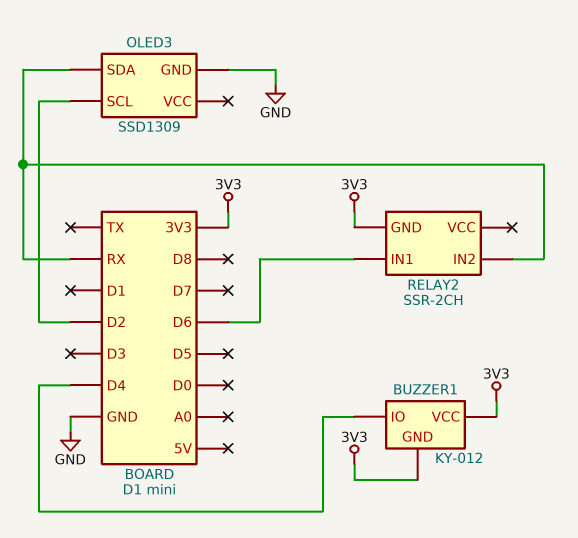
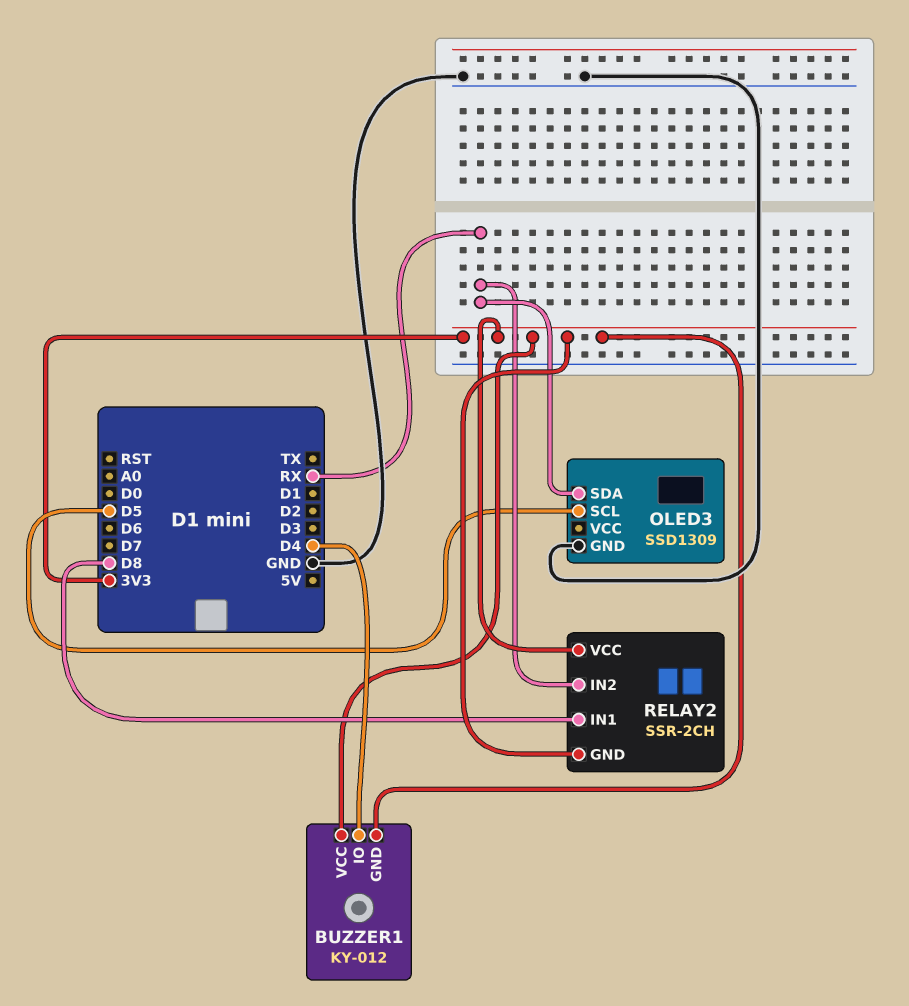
OLED3 pin SCL: D2 -> D5
RELAY2 pin IN1: D6 -> D8
RELAY2 pin VCC: none -> 3V3

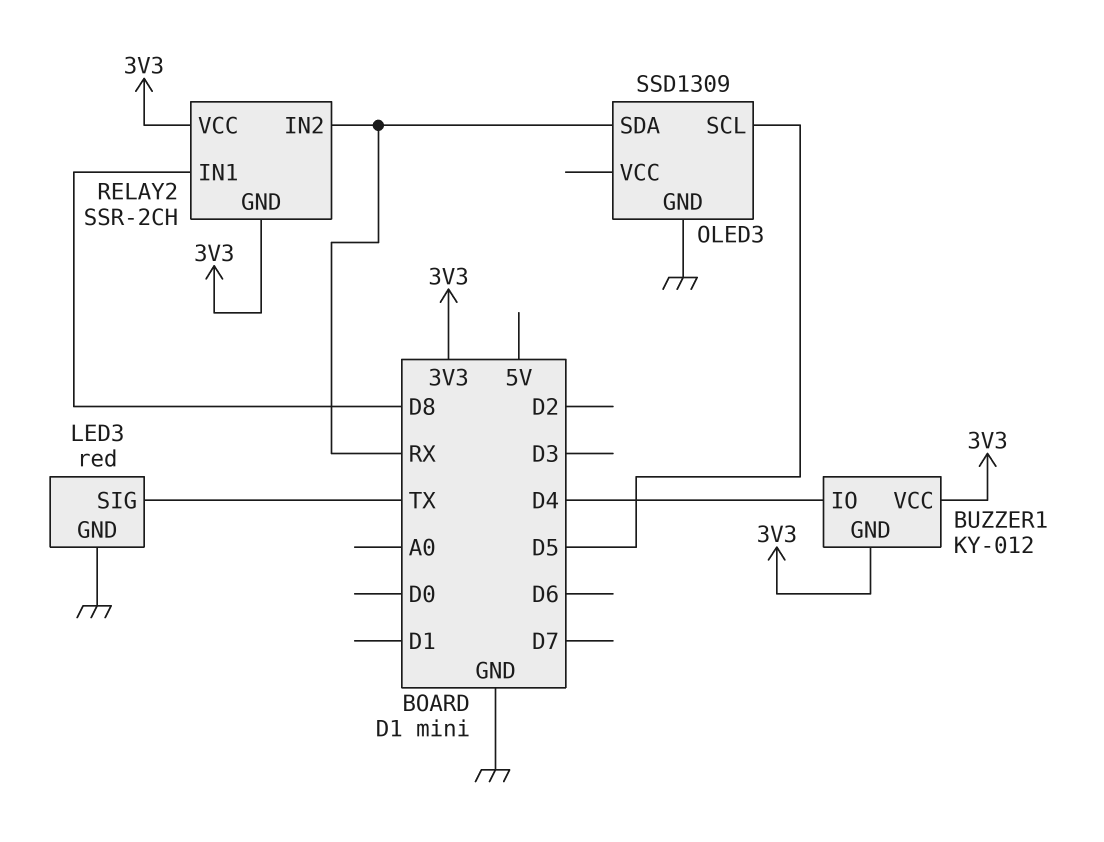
LED3: none -> red
LED3 pin GND: none -> GND
LED3 pin SIG: none -> TX

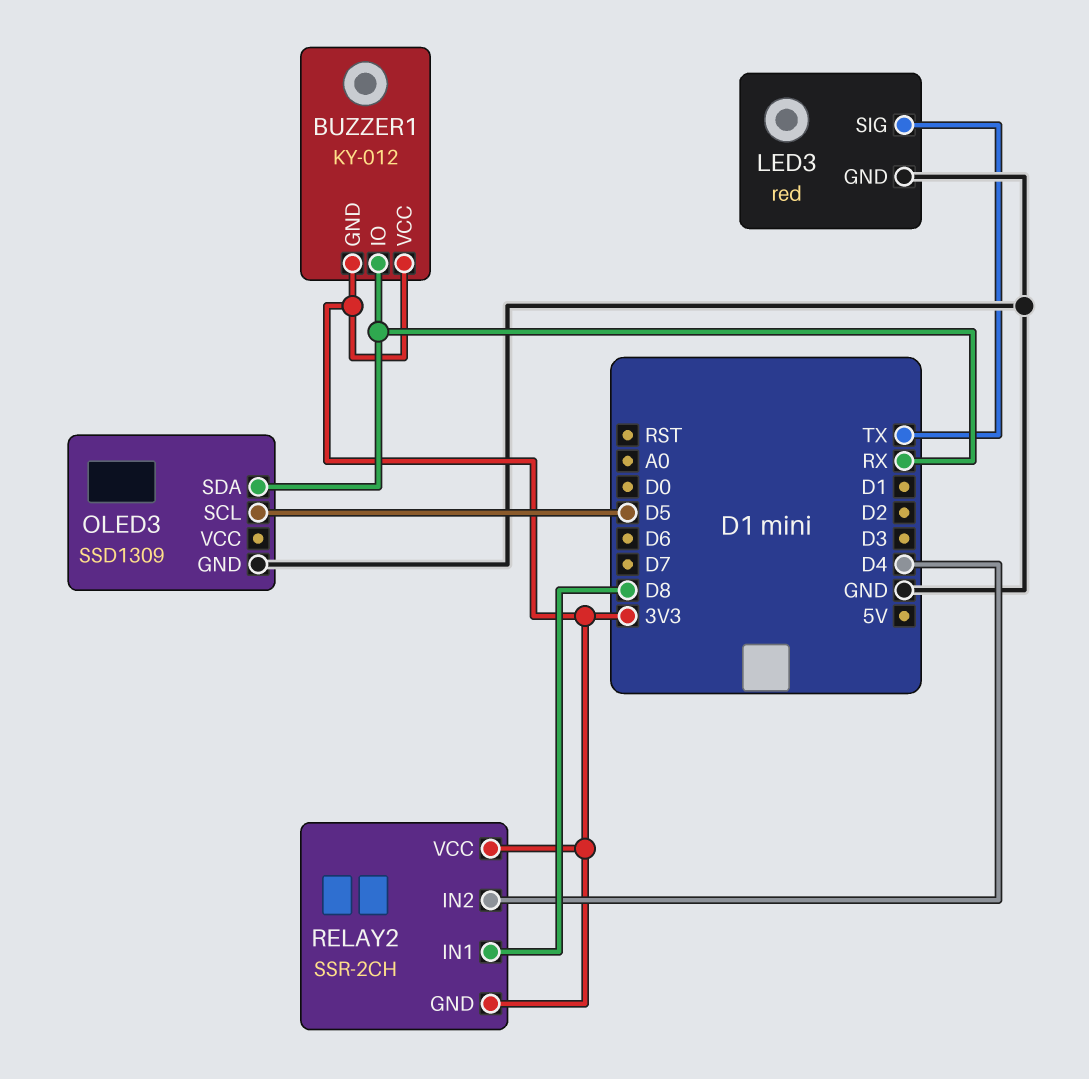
BUZZER1 pin IO: D4 -> RX
RELAY2 pin IN2: RX -> D4

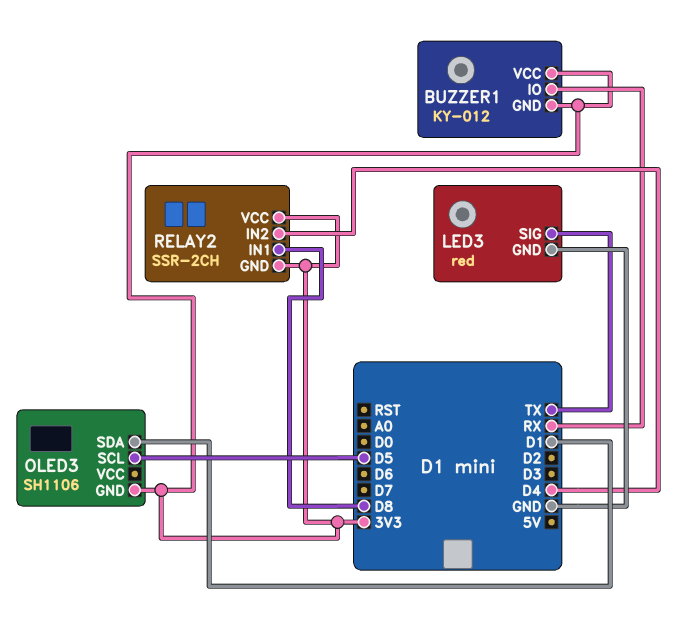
OLED3: SSD1309 -> SH1106
OLED3 pin GND: GND -> 3V3
OLED3 pin SDA: RX -> D1

